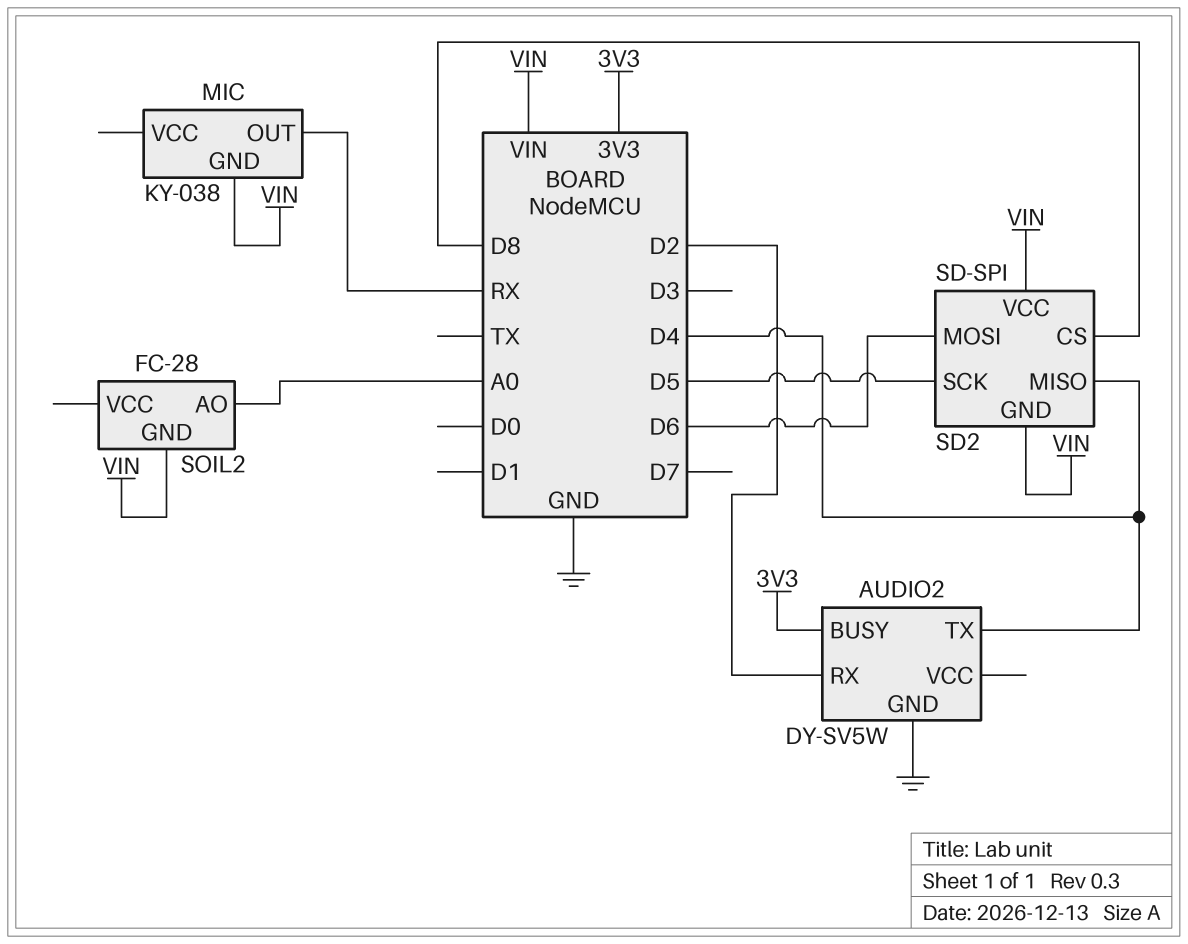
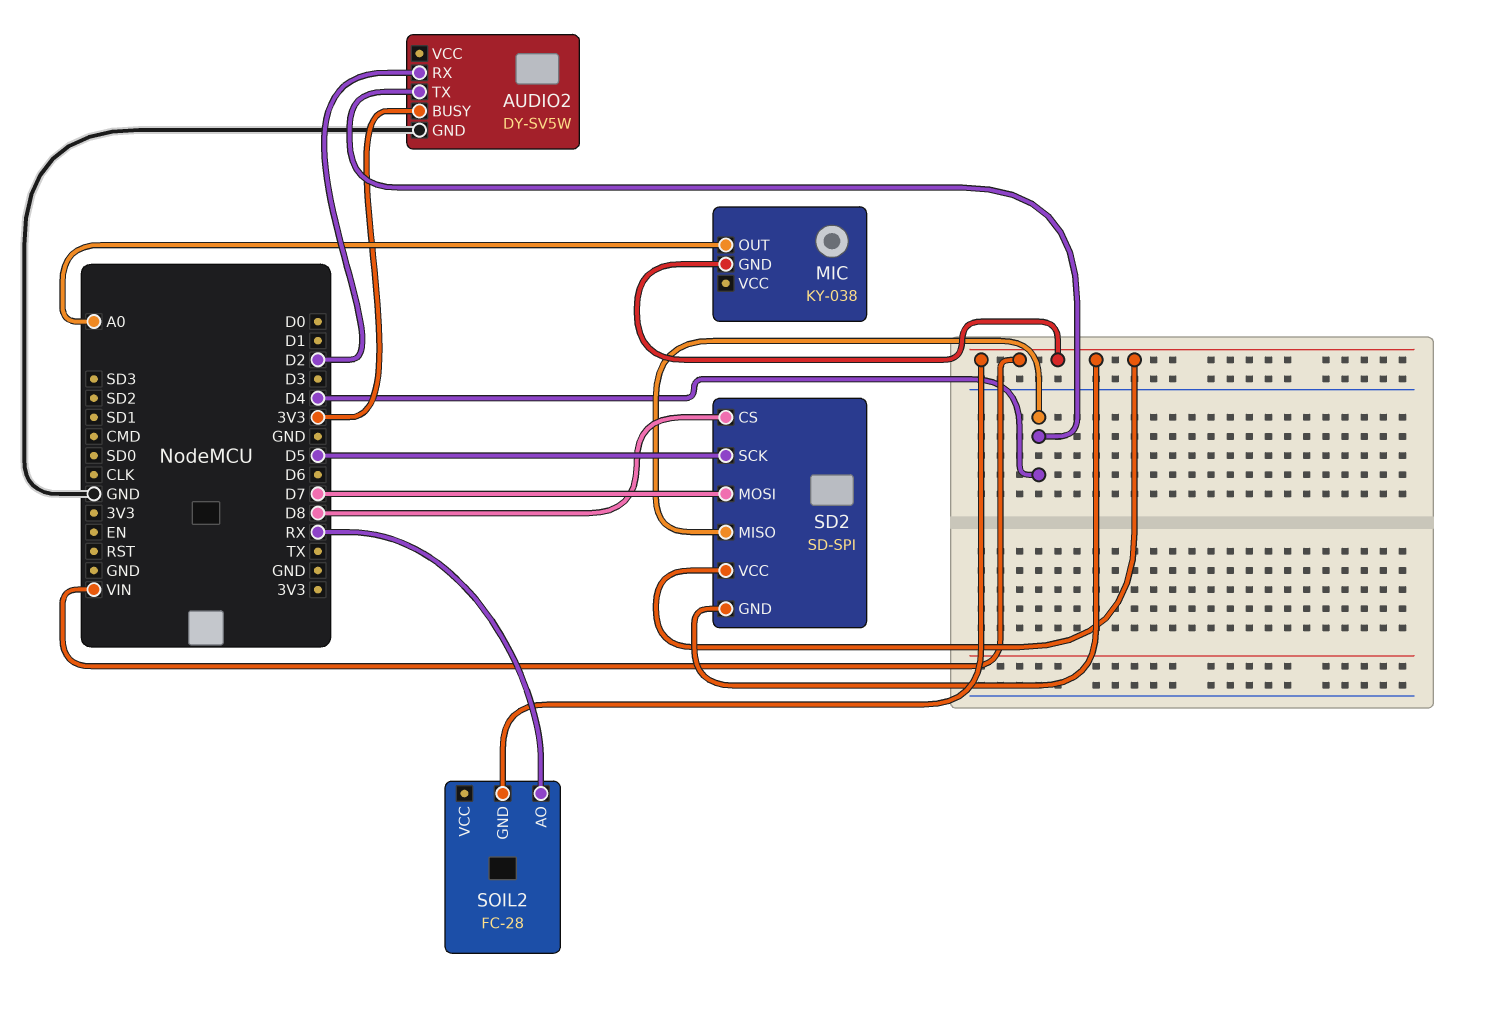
MIC pin OUT: RX -> A0
SD2 pin MOSI: D6 -> D7
SOIL2 pin AO: A0 -> RX

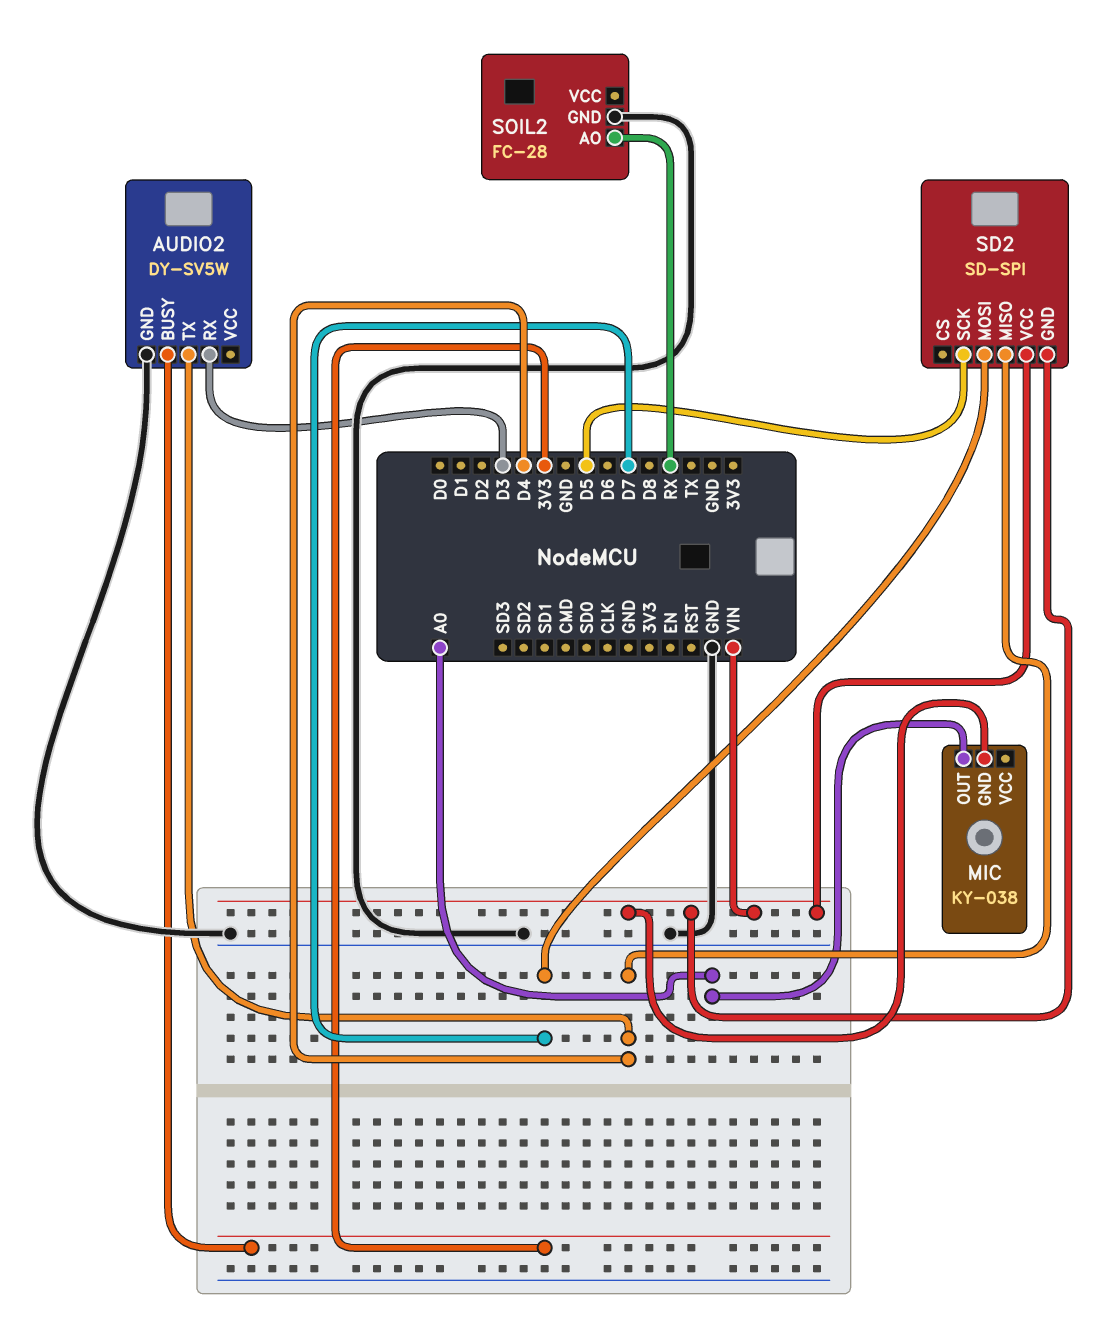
AUDIO2 pin RX: D2 -> D3
SD2 pin CS: D8 -> none
SOIL2 pin GND: VIN -> GND

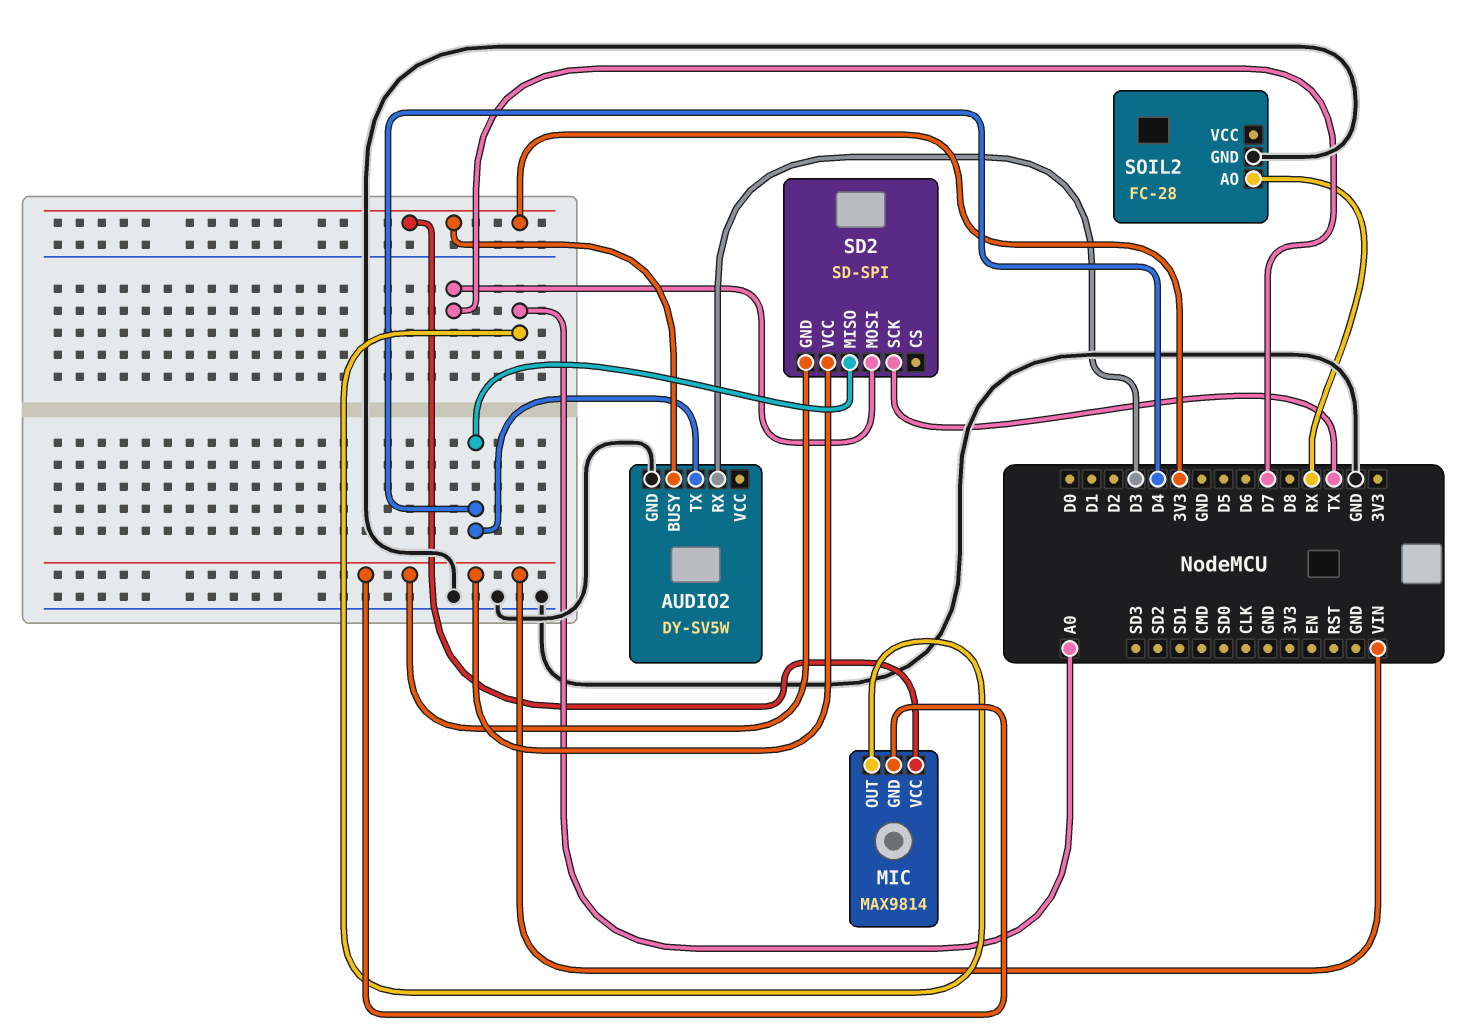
MIC: KY-038 -> MAX9814
MIC pin VCC: none -> 3V3
SD2 pin SCK: D5 -> TX

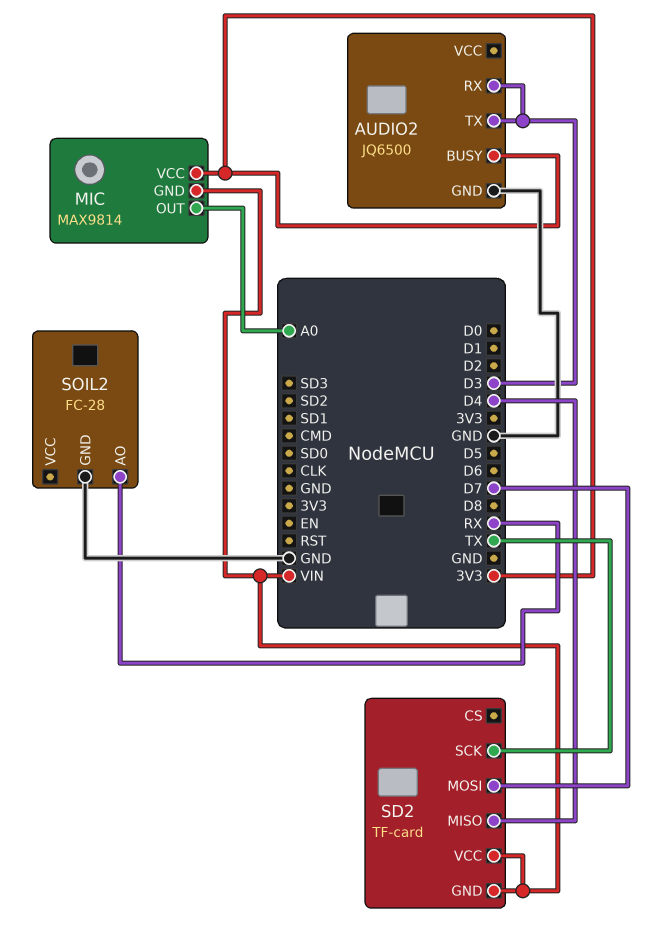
AUDIO2: DY-SV5W -> JQ6500
AUDIO2 pin TX: D4 -> D3
SD2: SD-SPI -> TF-card

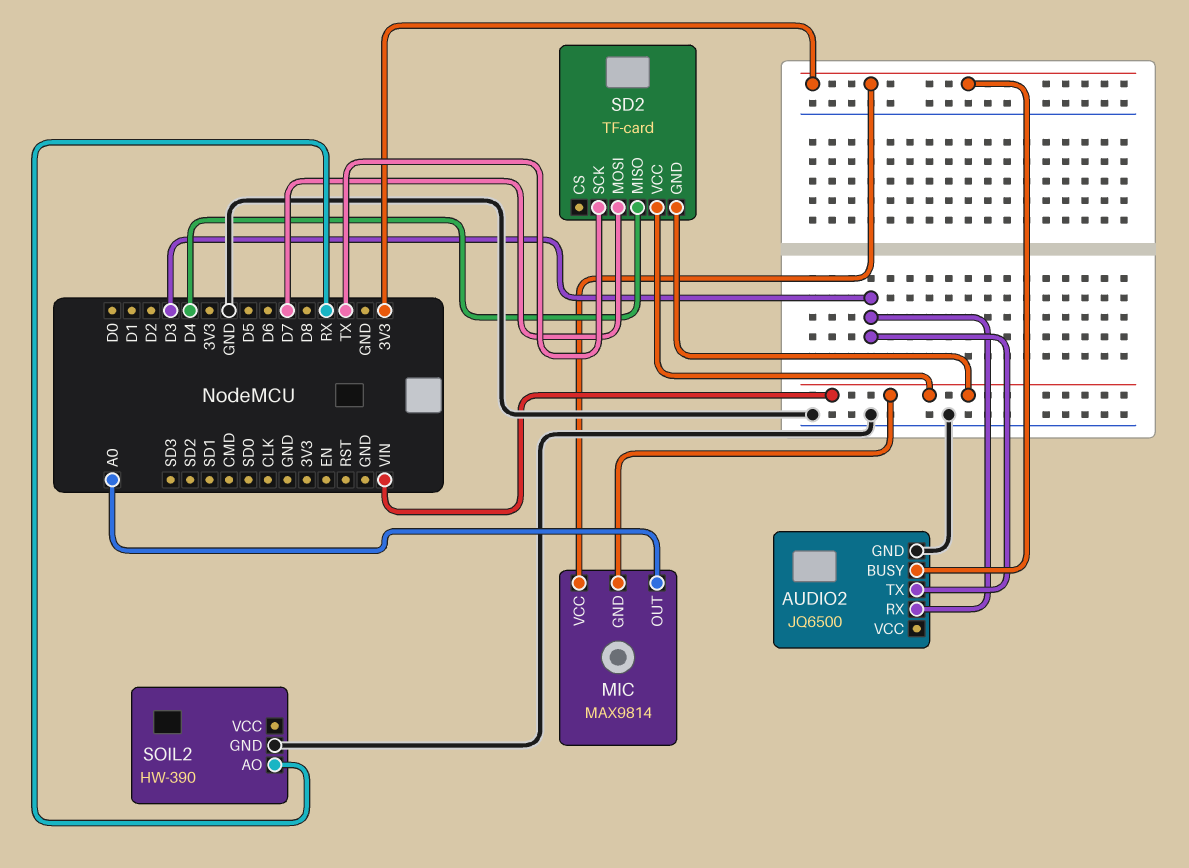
SOIL2: FC-28 -> HW-390

